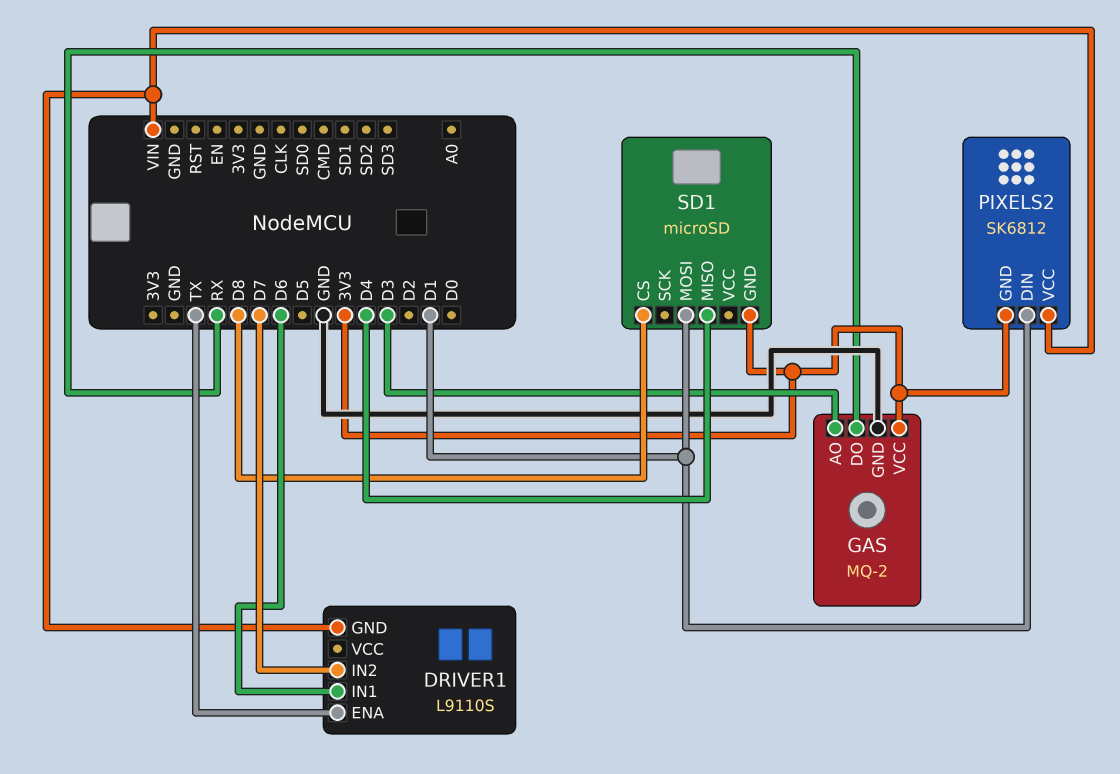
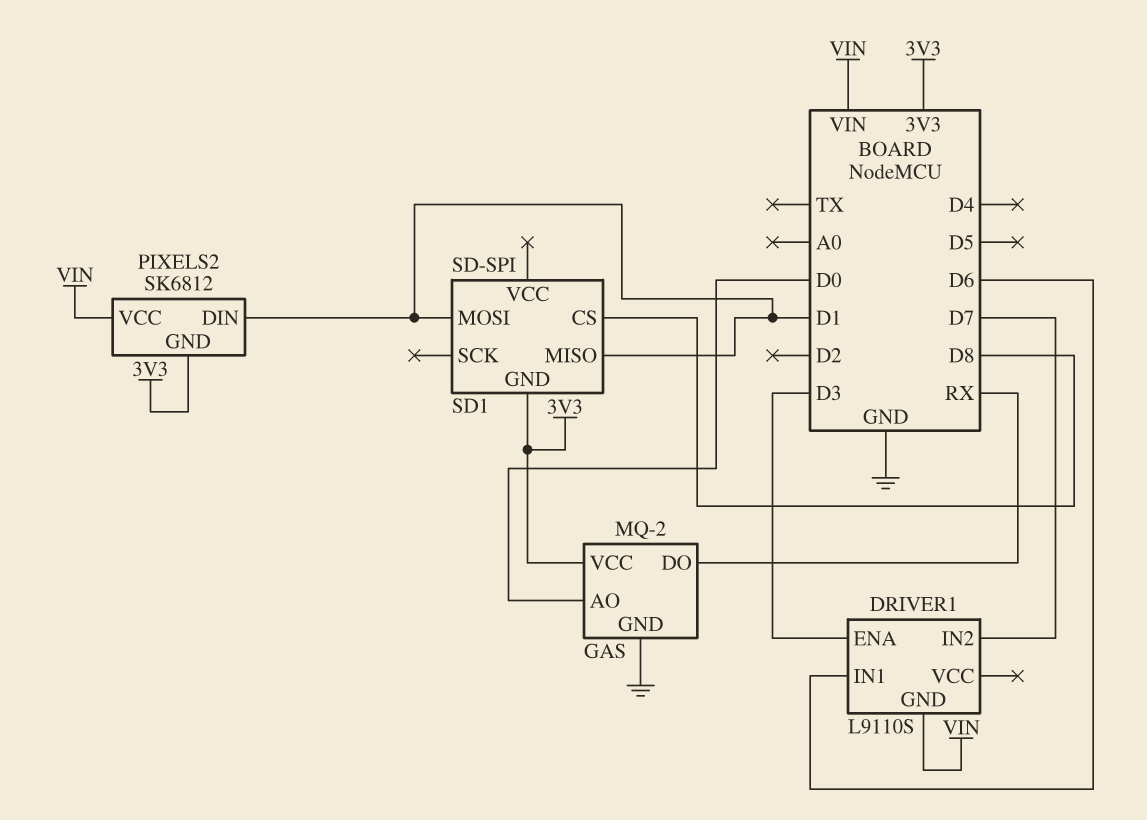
DRIVER1 pin ENA: TX -> D3
GAS pin AO: D3 -> D0
SD1: microSD -> SD-SPI
SD1 pin MISO: D4 -> D1

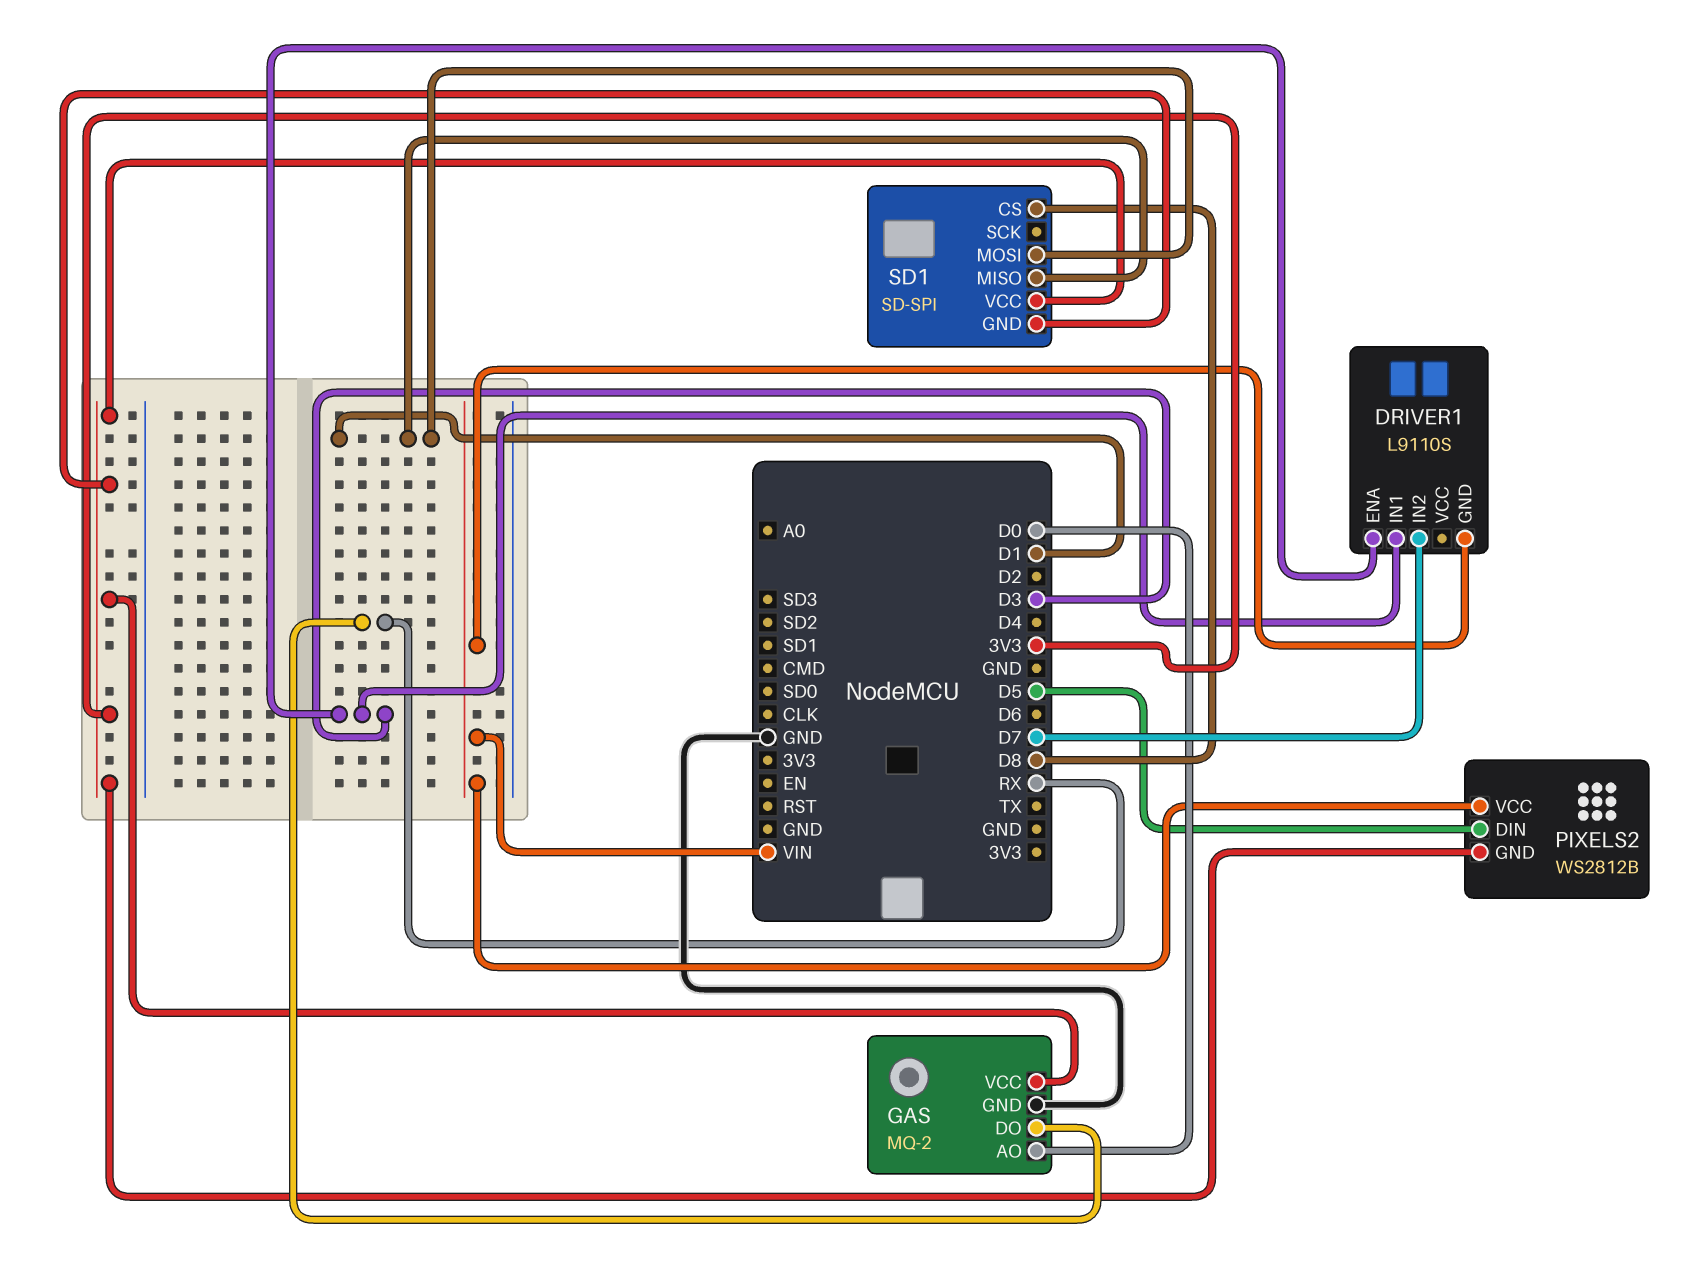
DRIVER1 pin IN1: D6 -> D3
PIXELS2: SK6812 -> WS2812B
PIXELS2 pin DIN: D1 -> D5
SD1 pin VCC: none -> 3V3

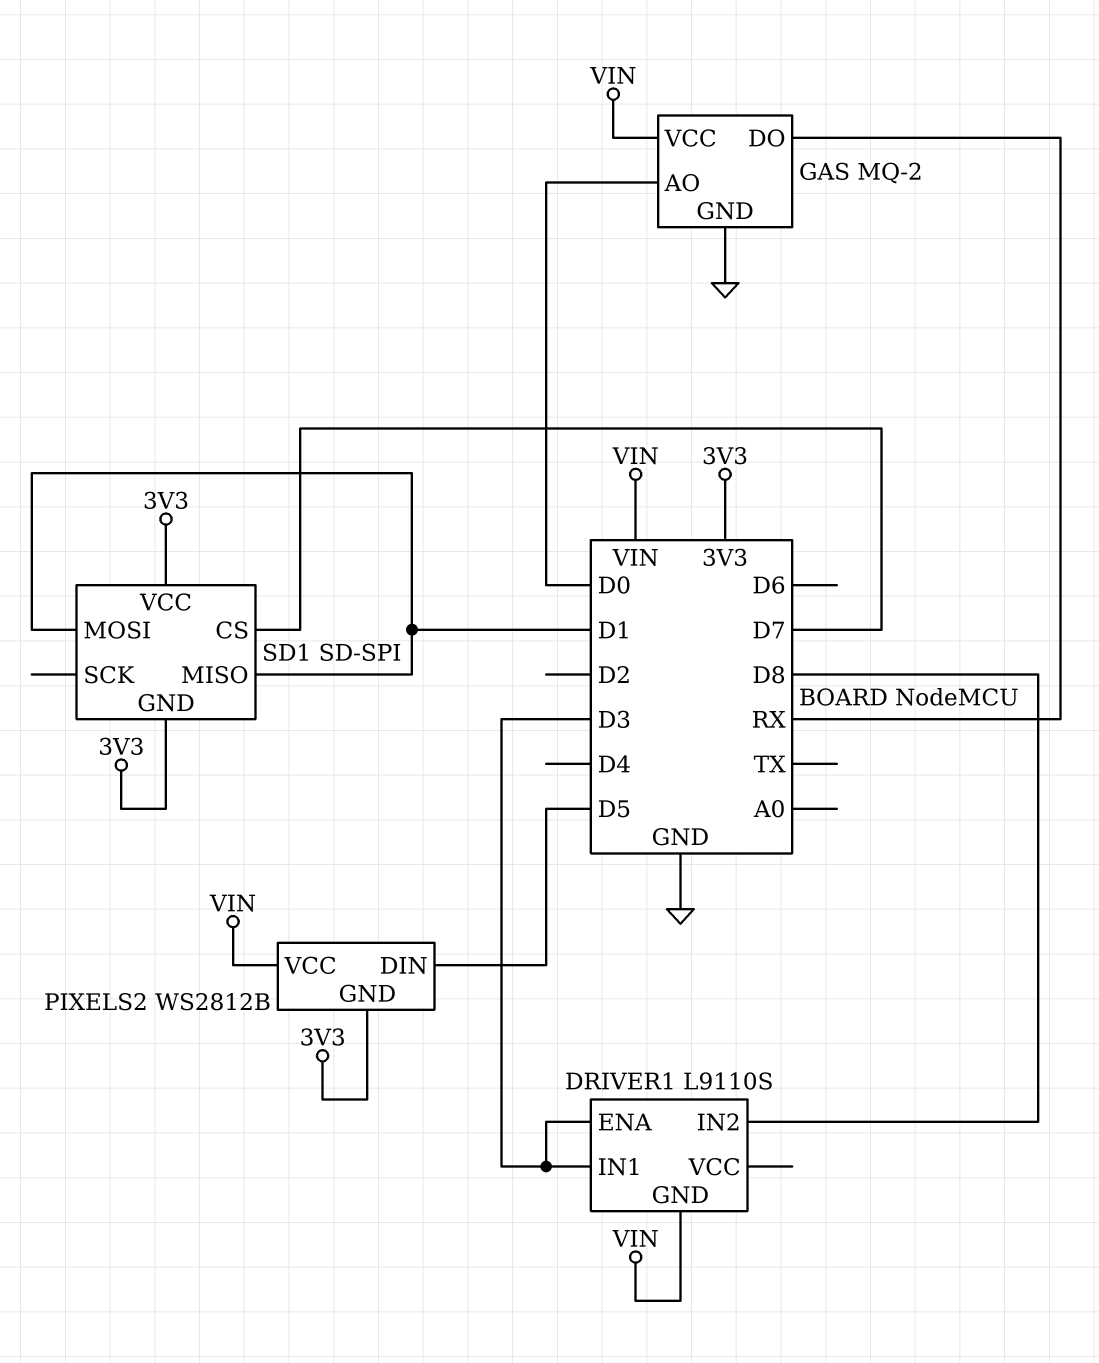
DRIVER1 pin IN2: D7 -> D8
GAS pin VCC: 3V3 -> VIN
SD1 pin CS: D8 -> D7

